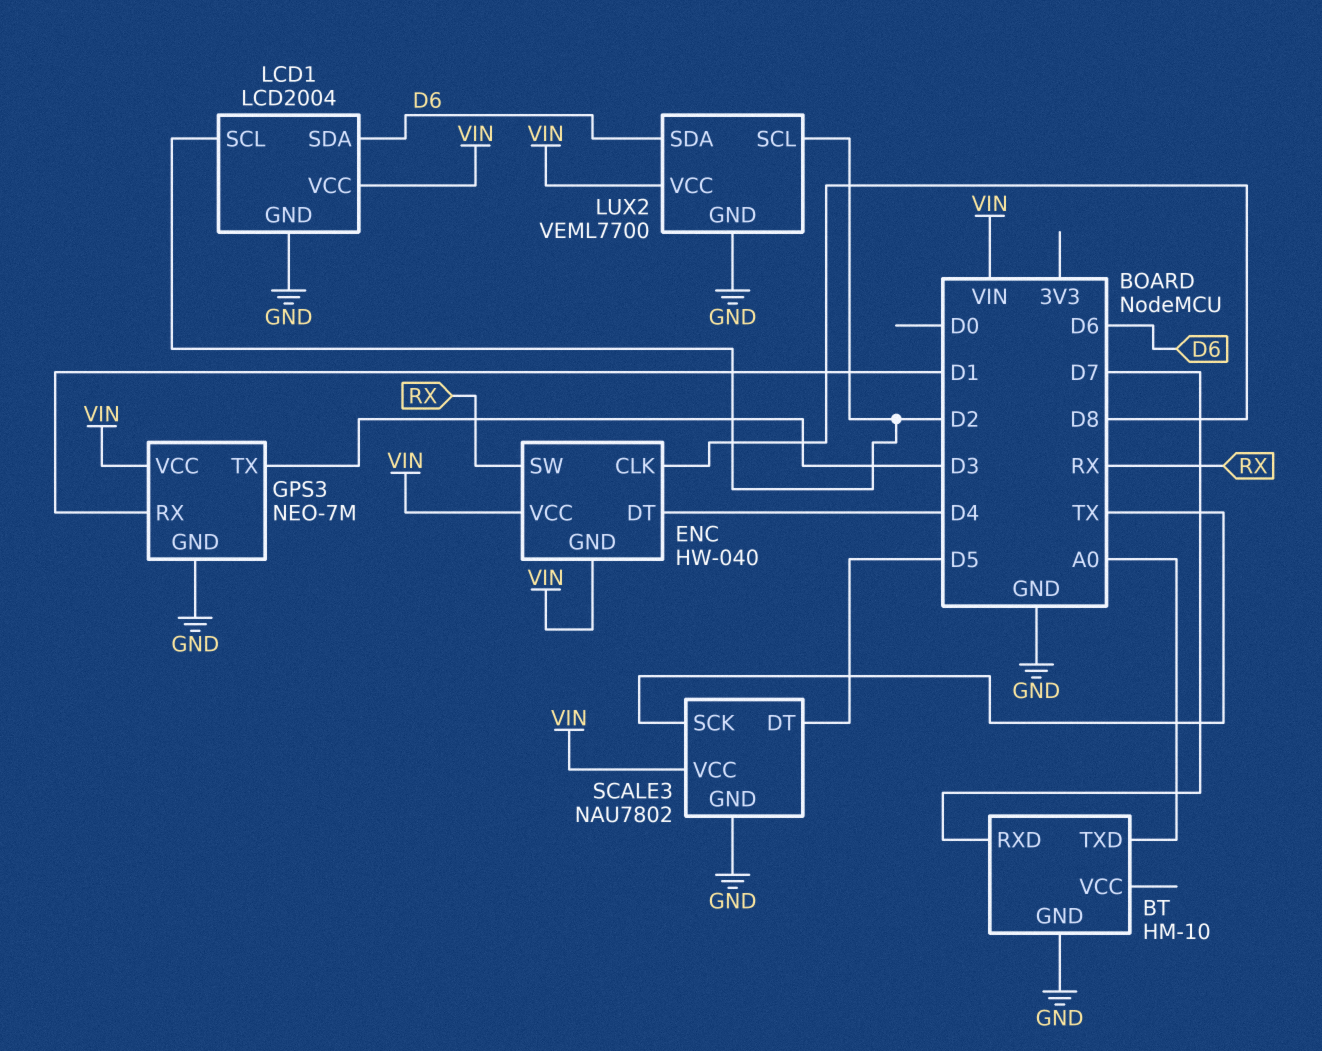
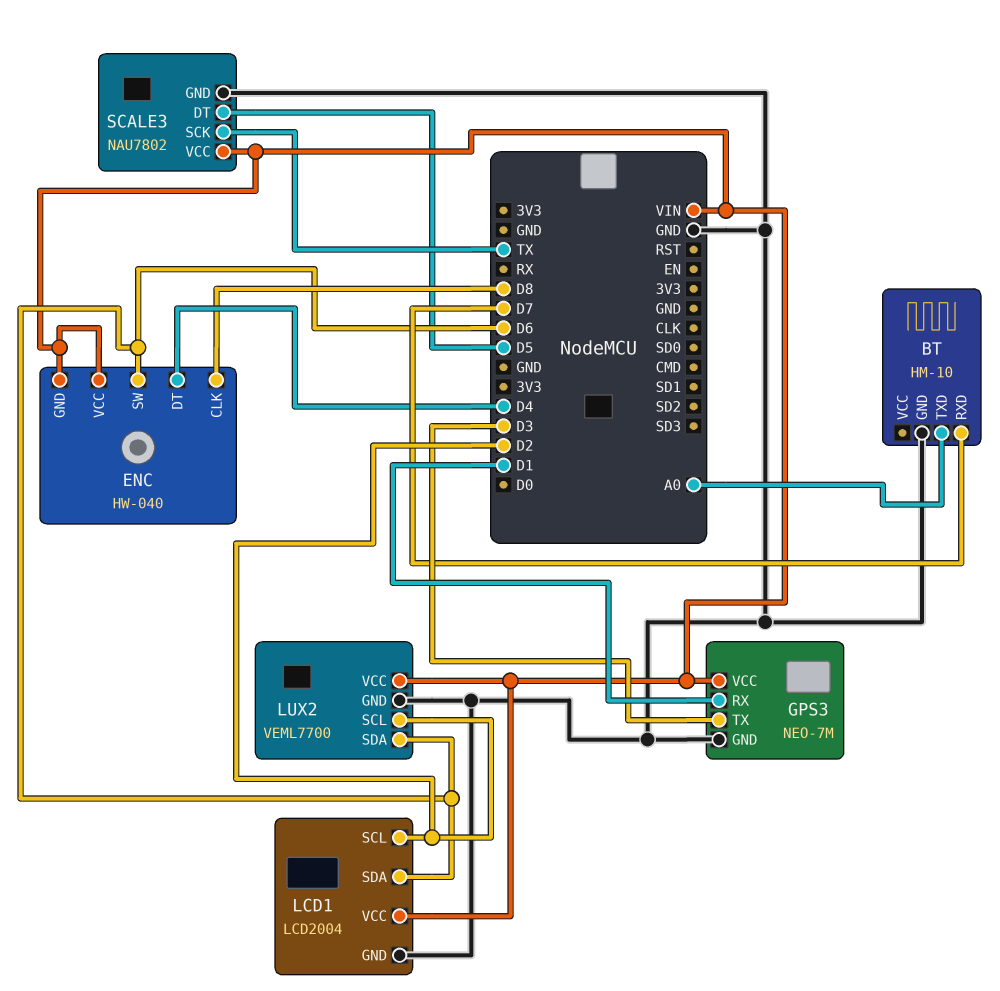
ENC pin SW: RX -> D6

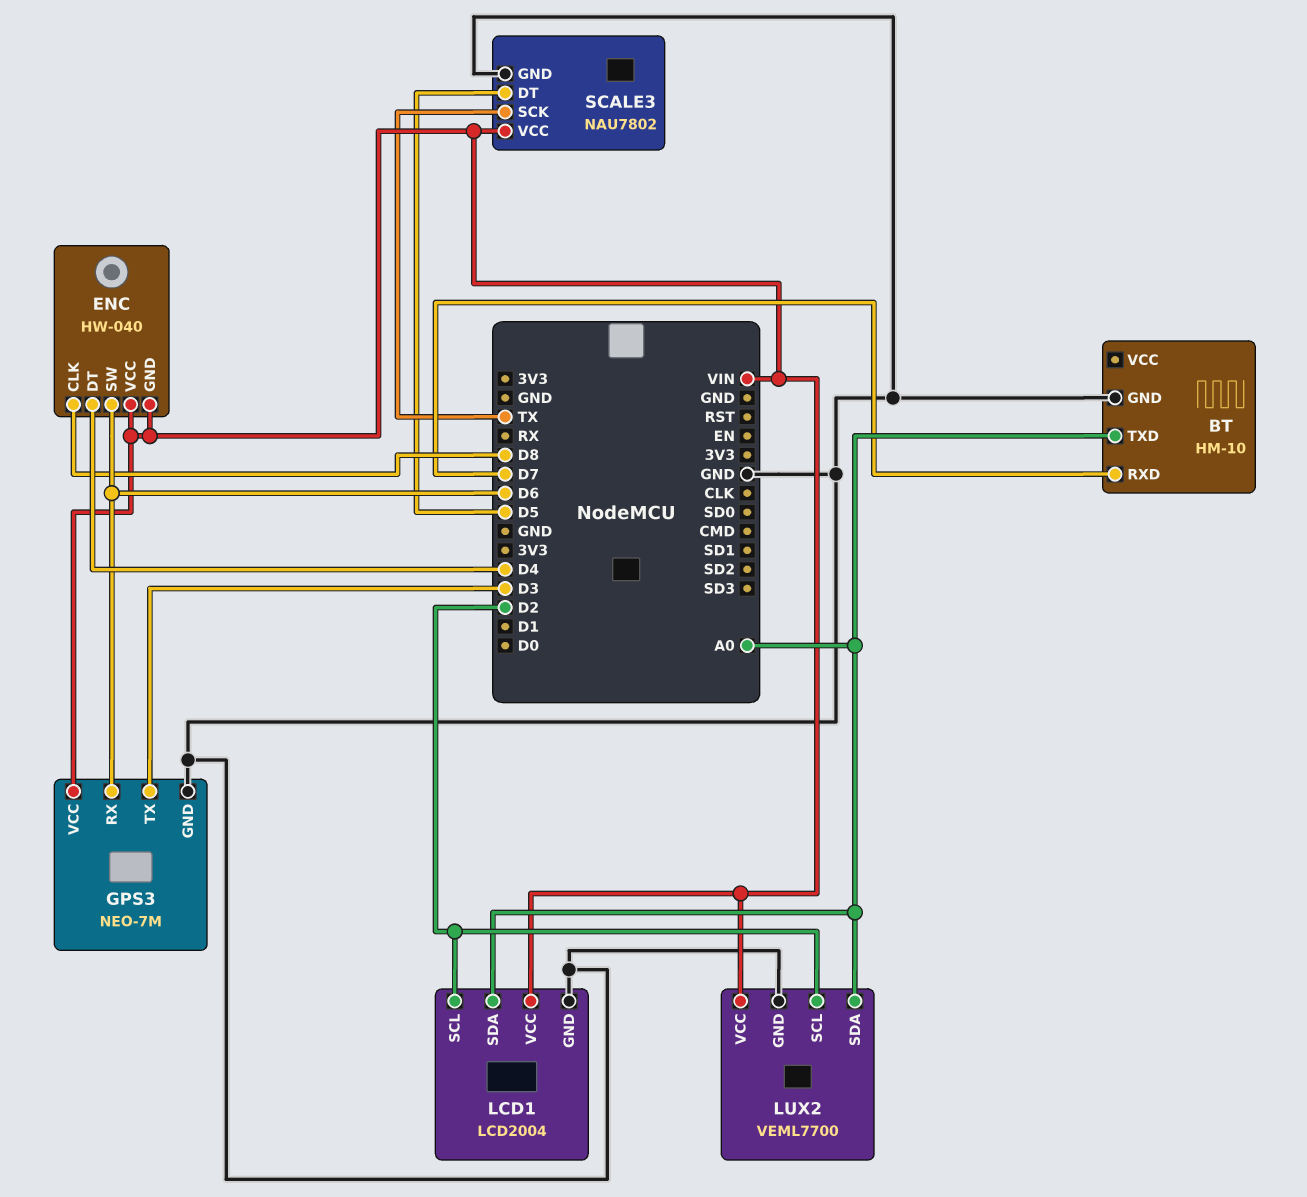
GPS3 pin RX: D1 -> D6
LCD1 pin SDA: D6 -> A0
LUX2 pin SDA: D6 -> A0

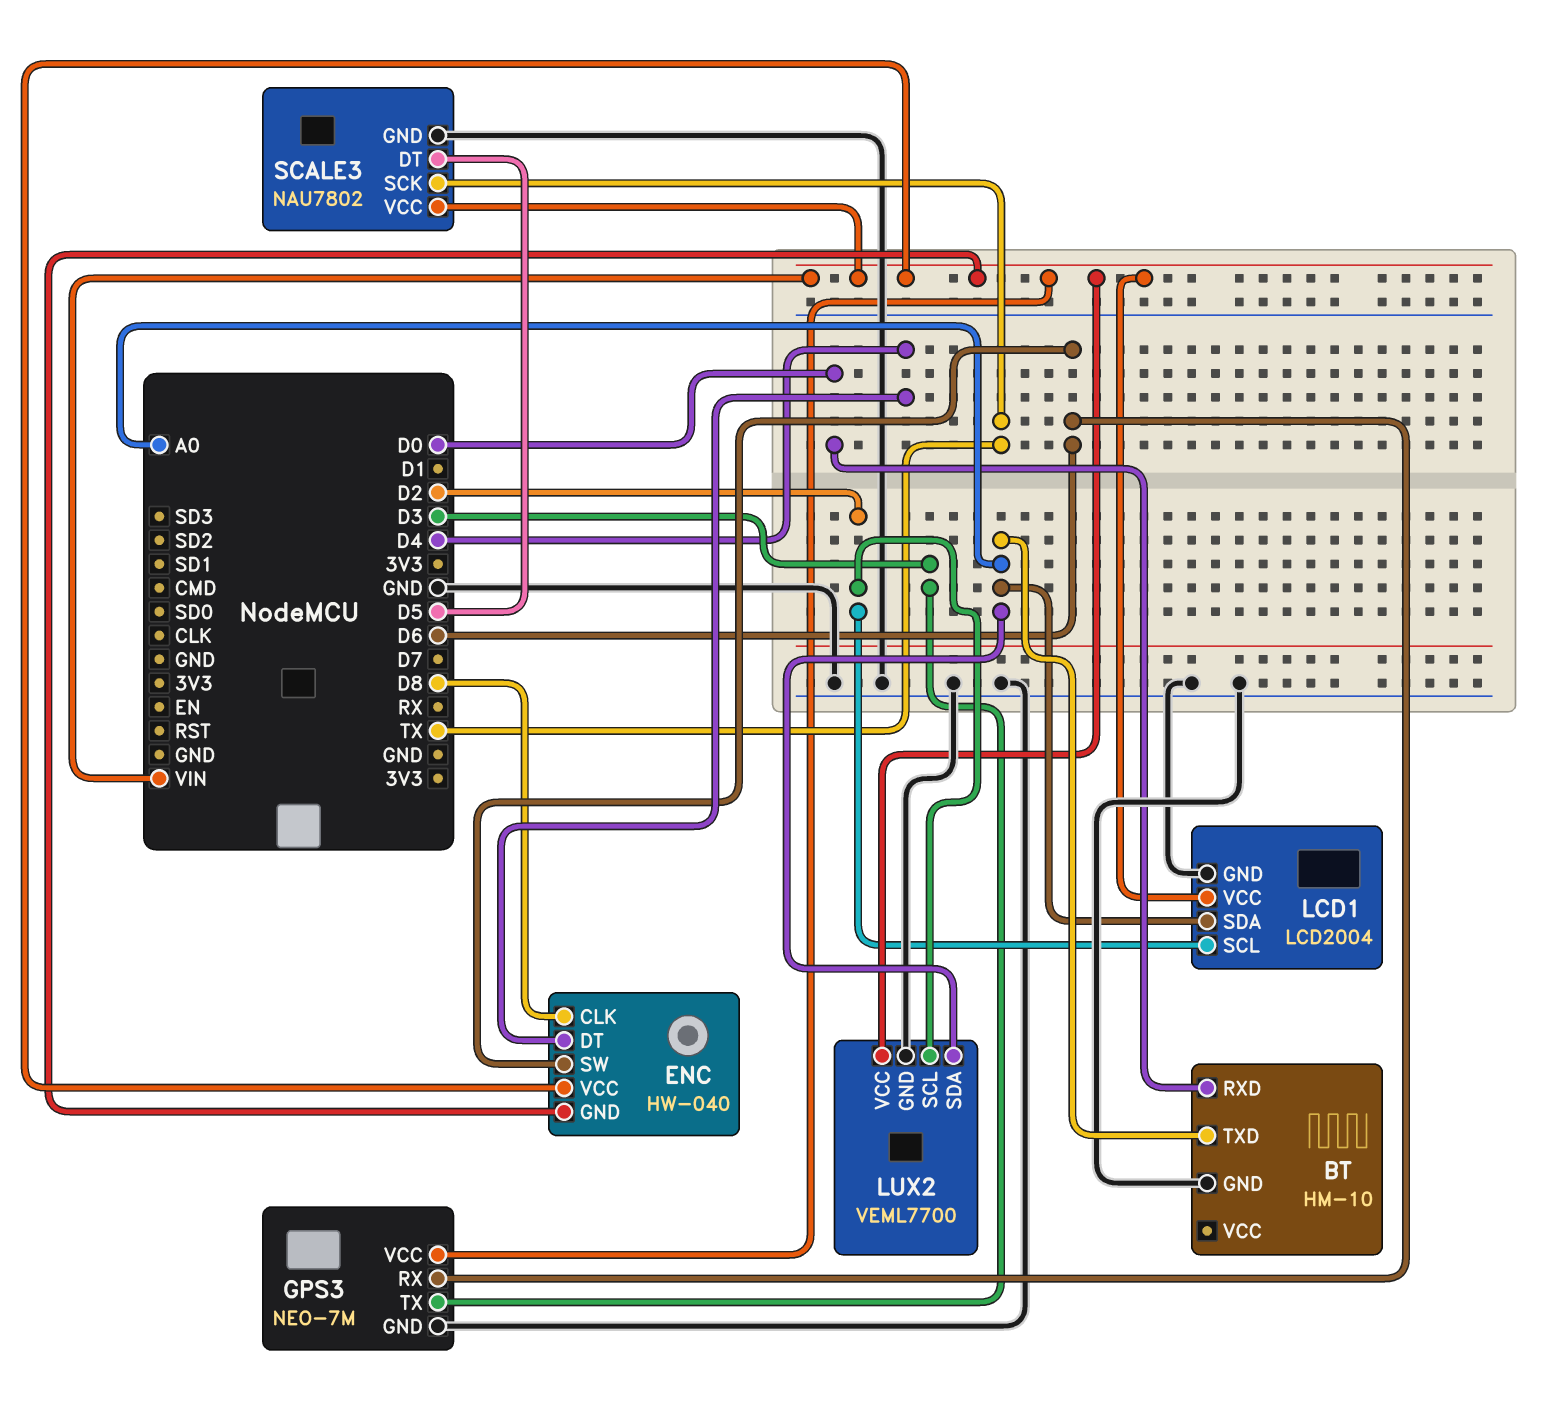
BT pin RXD: D7 -> D0

